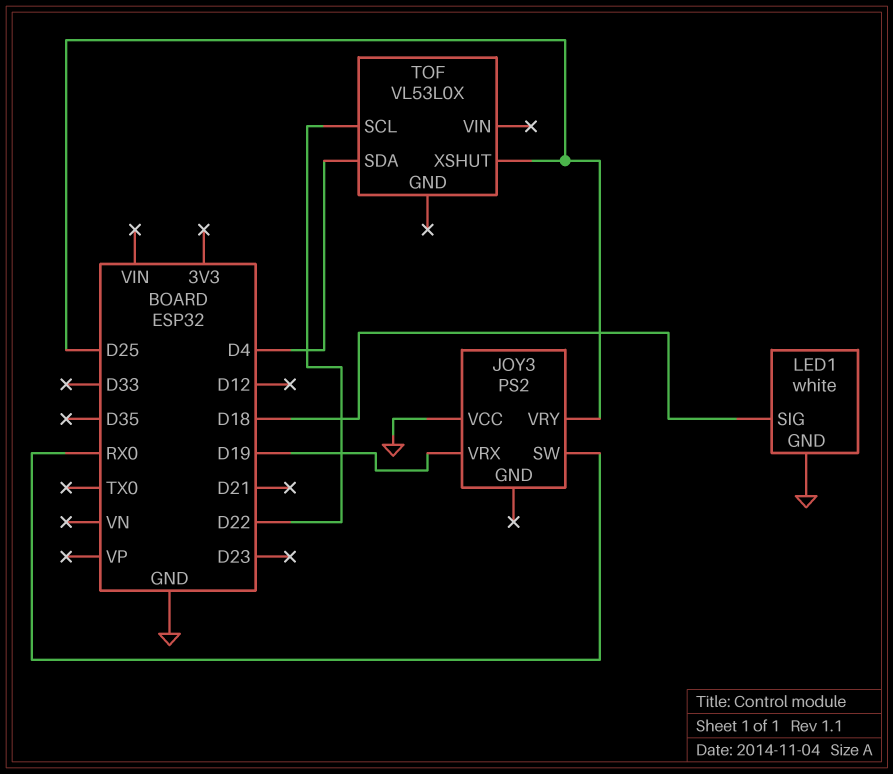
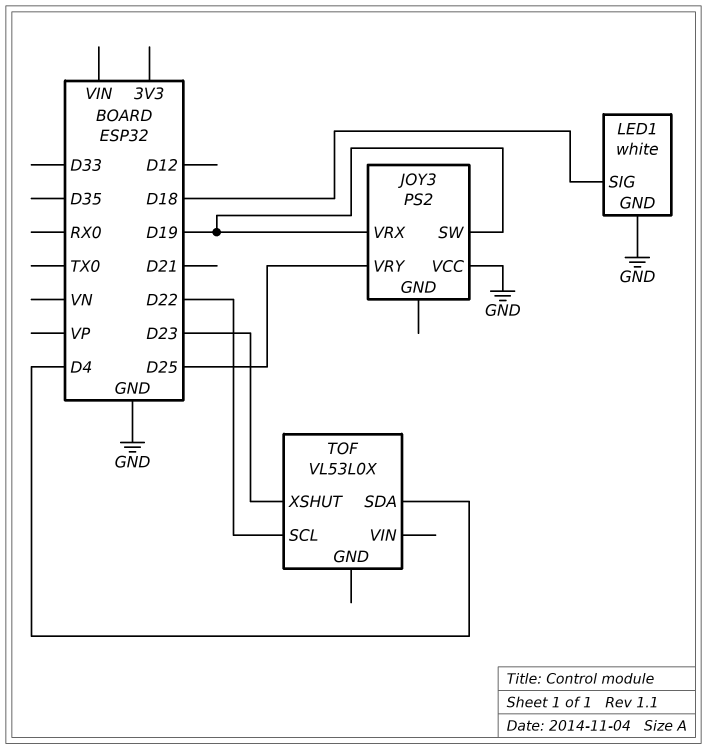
JOY3 pin SW: RX0 -> D19
TOF pin XSHUT: D25 -> D23

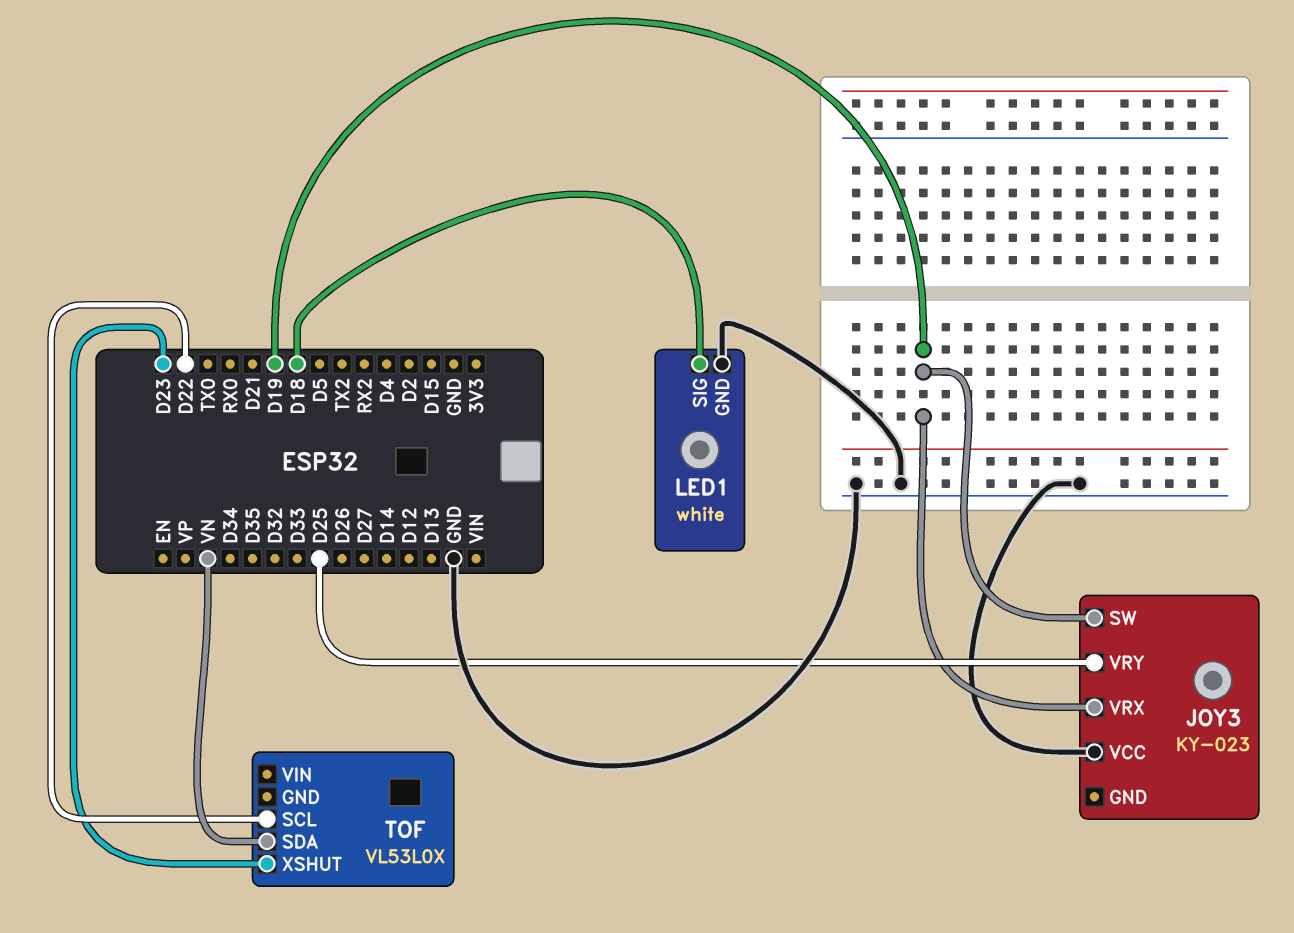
JOY3: PS2 -> KY-023
TOF pin SDA: D4 -> VN

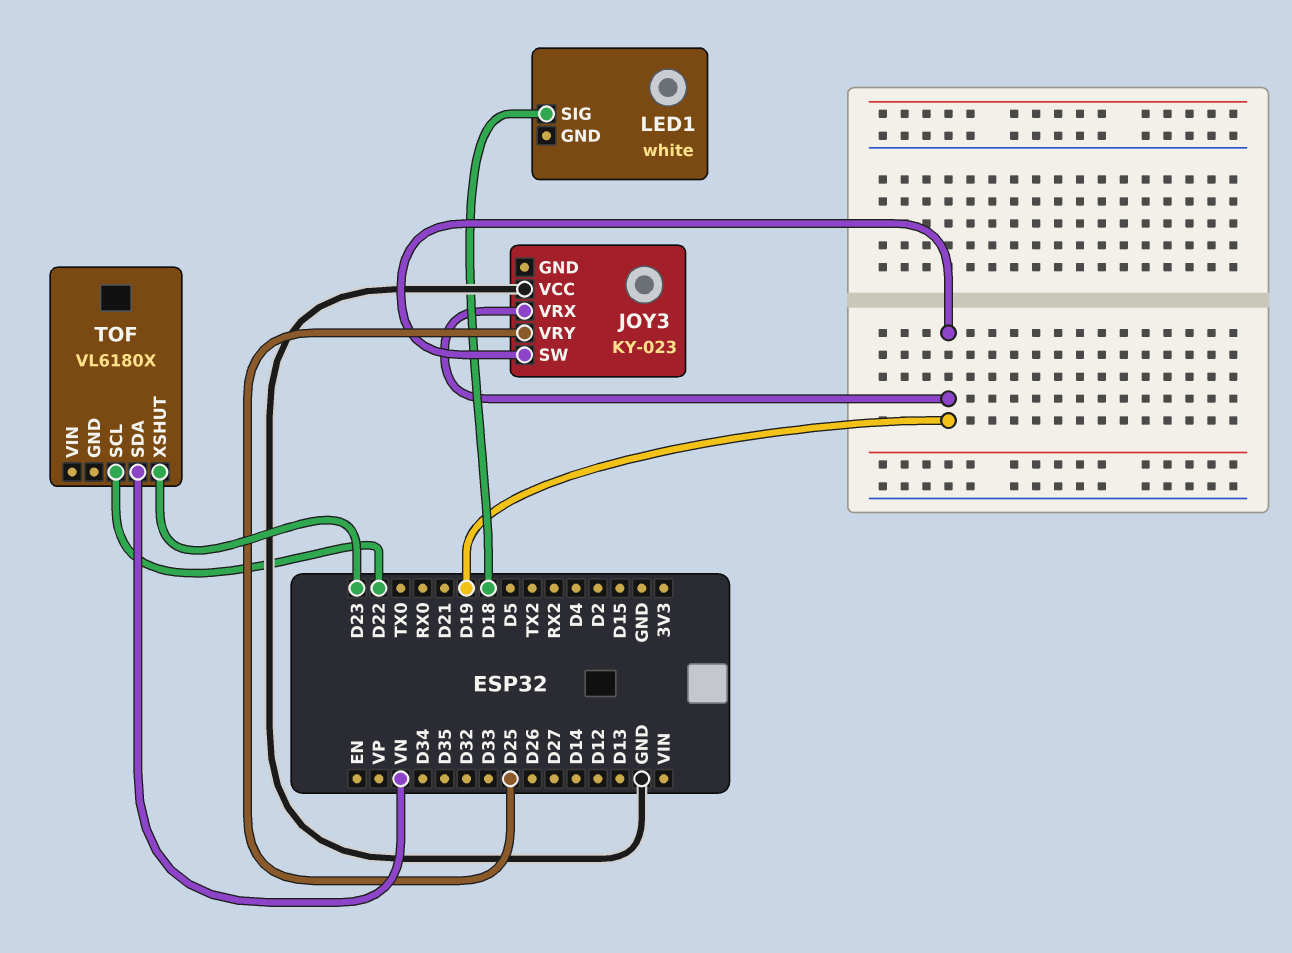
LED1 pin GND: GND -> none
TOF: VL53L0X -> VL6180X

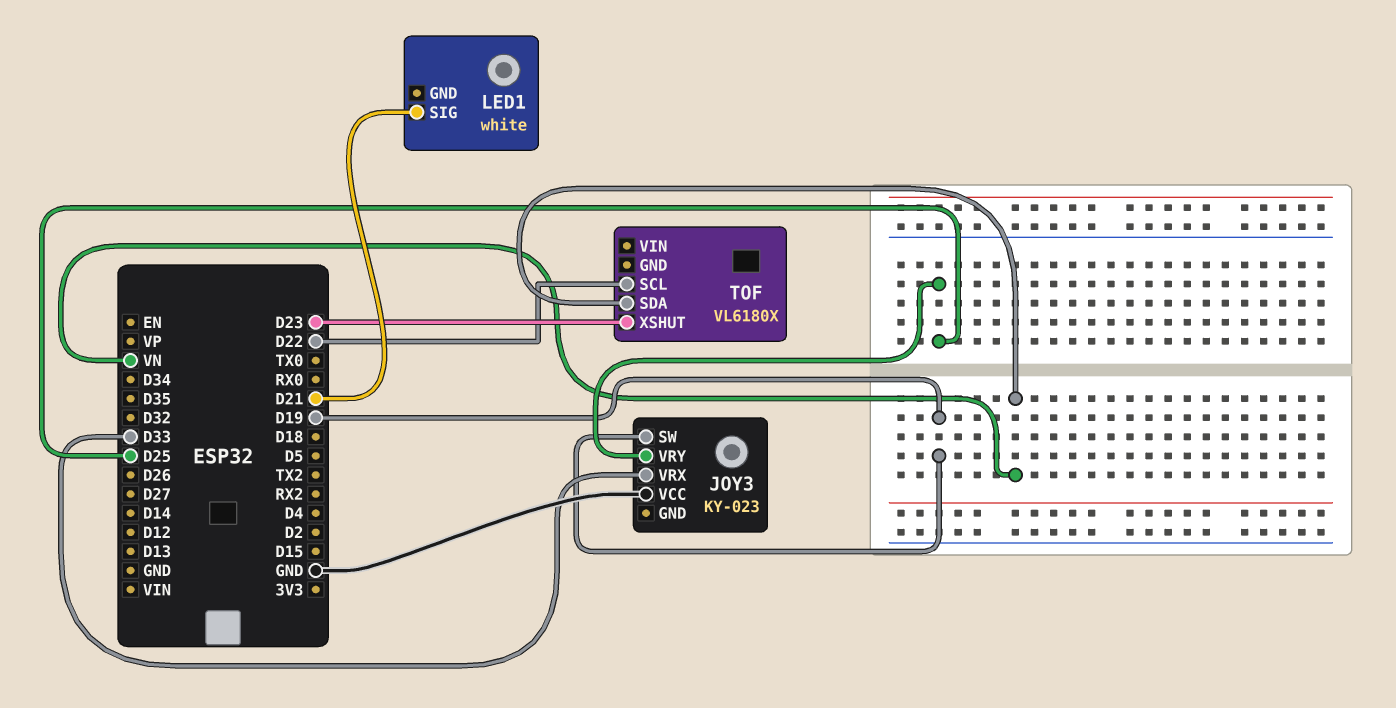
JOY3 pin VRX: D19 -> D33
LED1 pin SIG: D18 -> D21

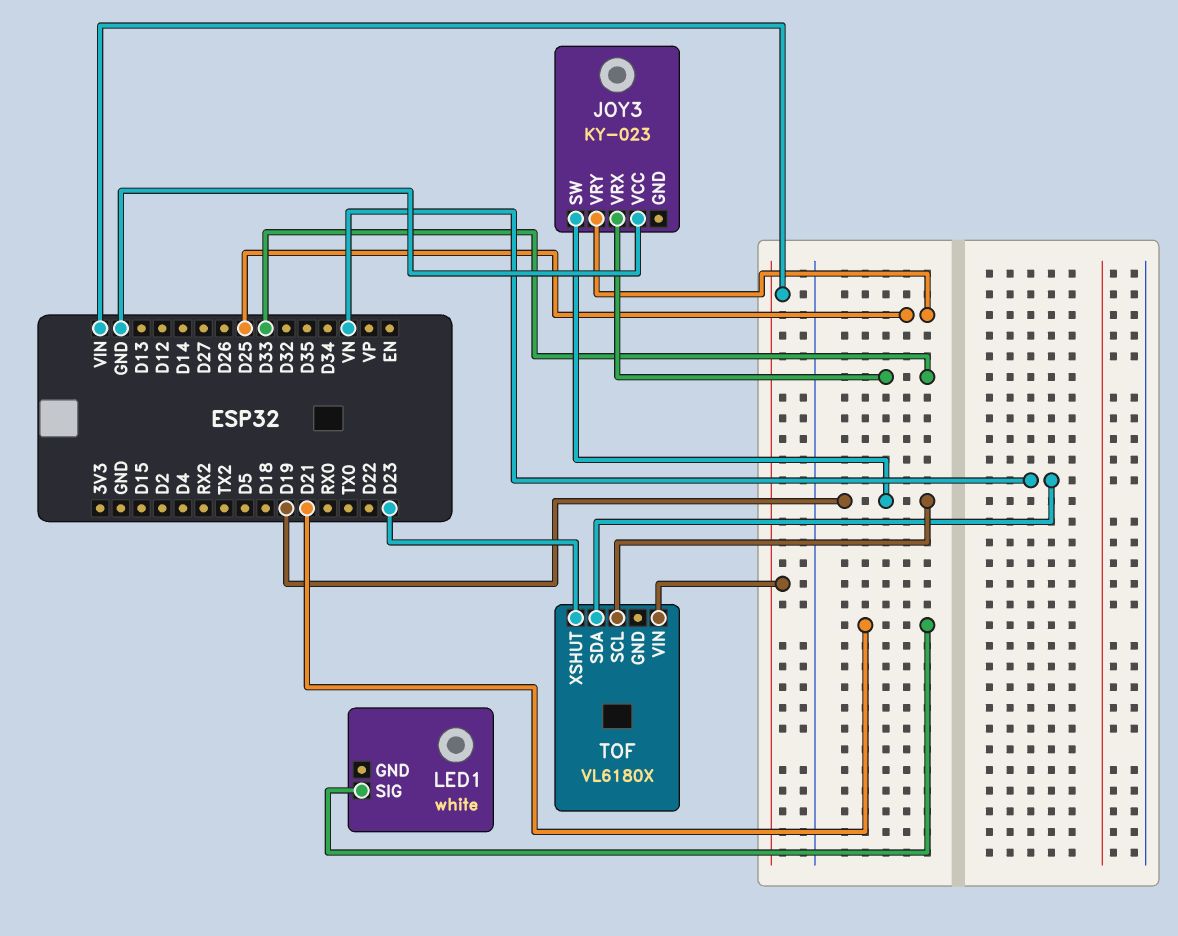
TOF pin SCL: D22 -> D19
TOF pin VIN: none -> VIN

